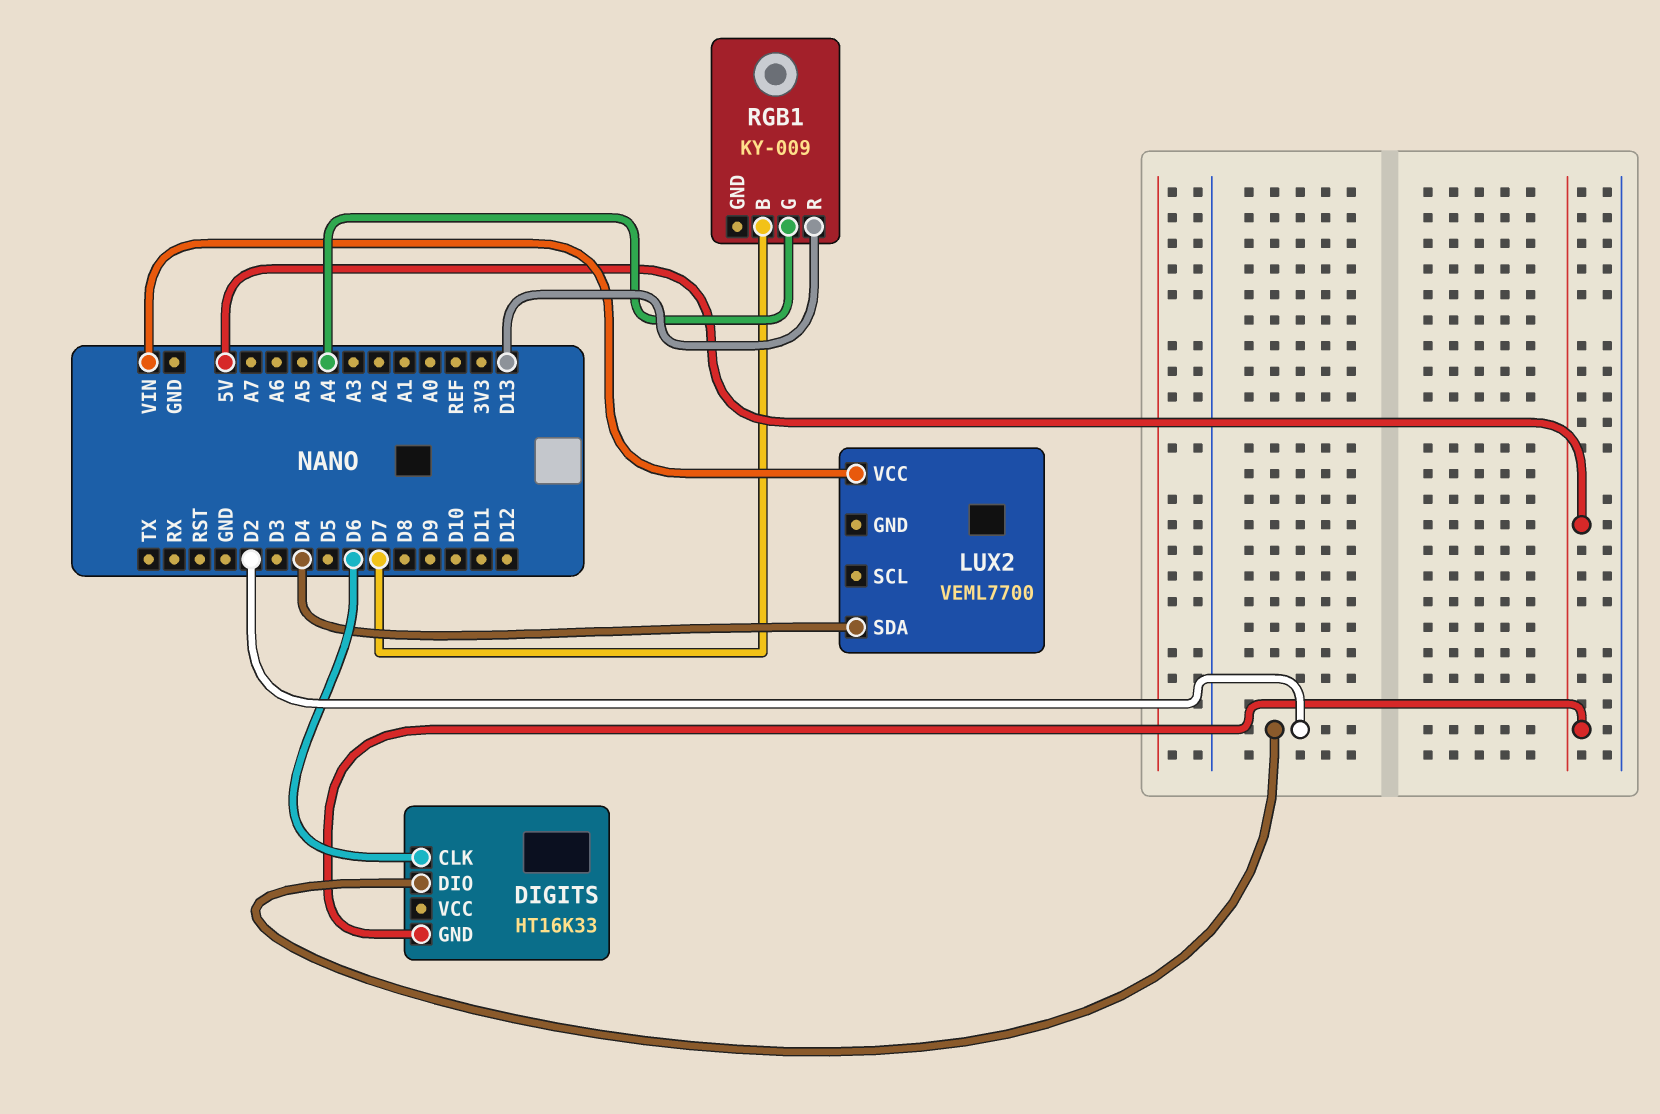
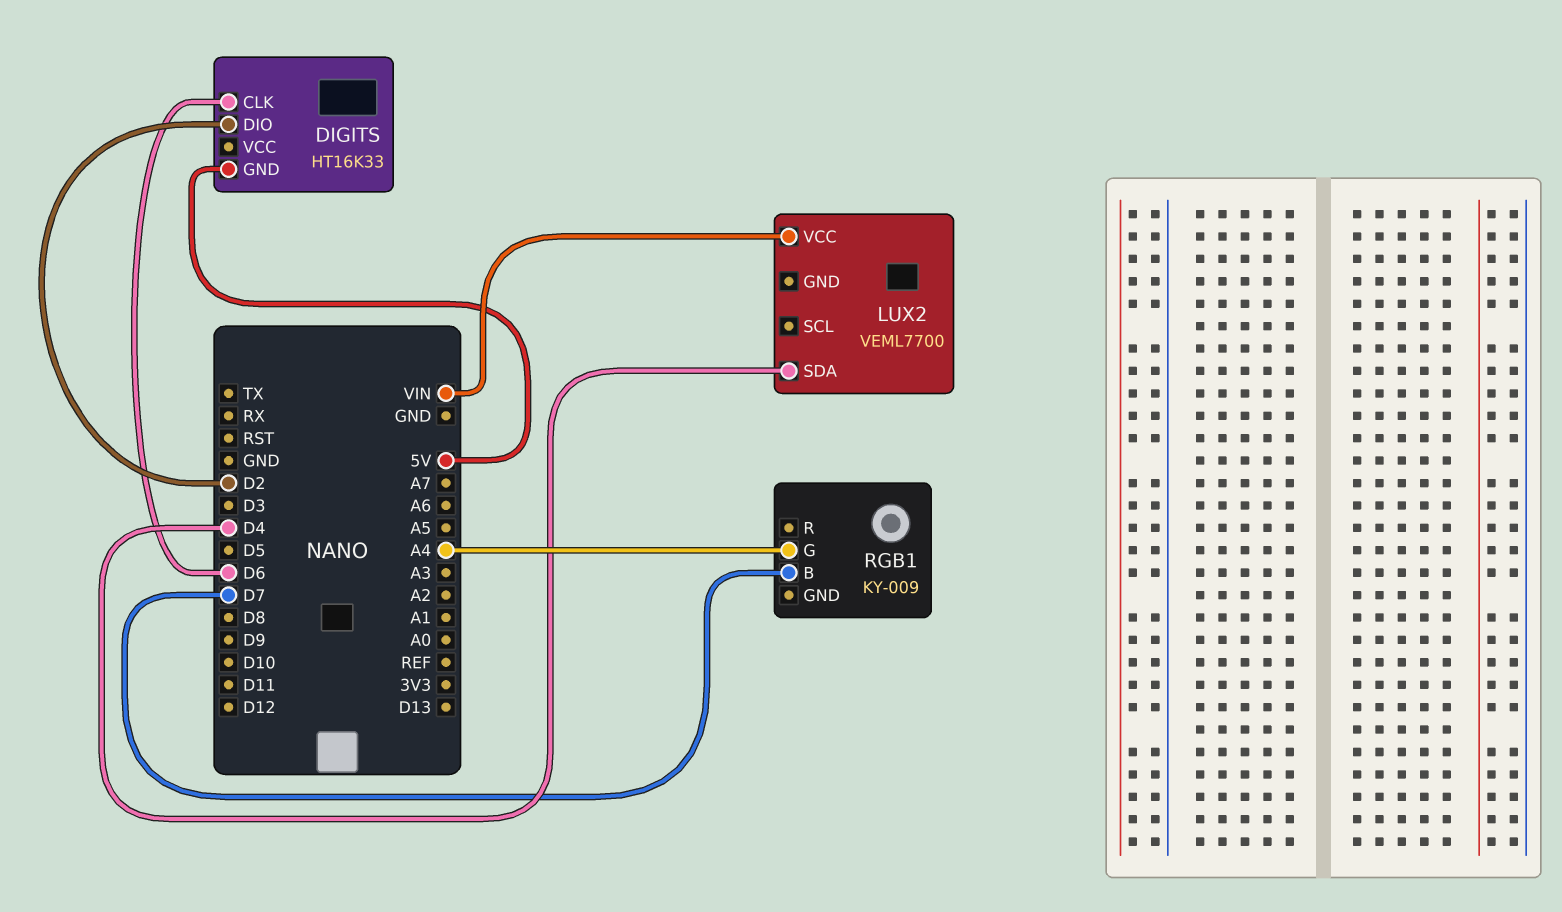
RGB1 pin R: D13 -> none

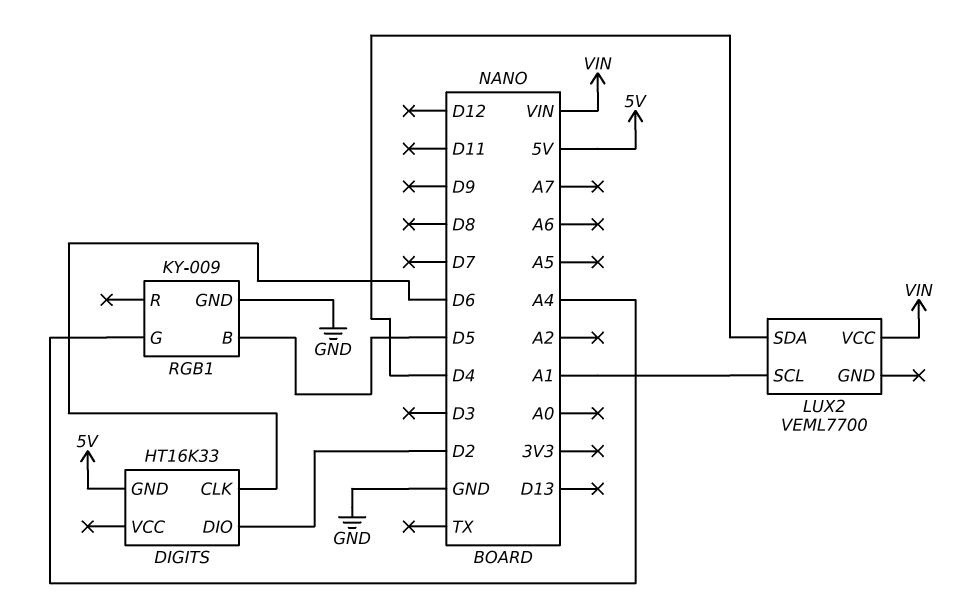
LUX2 pin SCL: none -> A1
RGB1 pin B: D7 -> D5
RGB1 pin GND: none -> GND

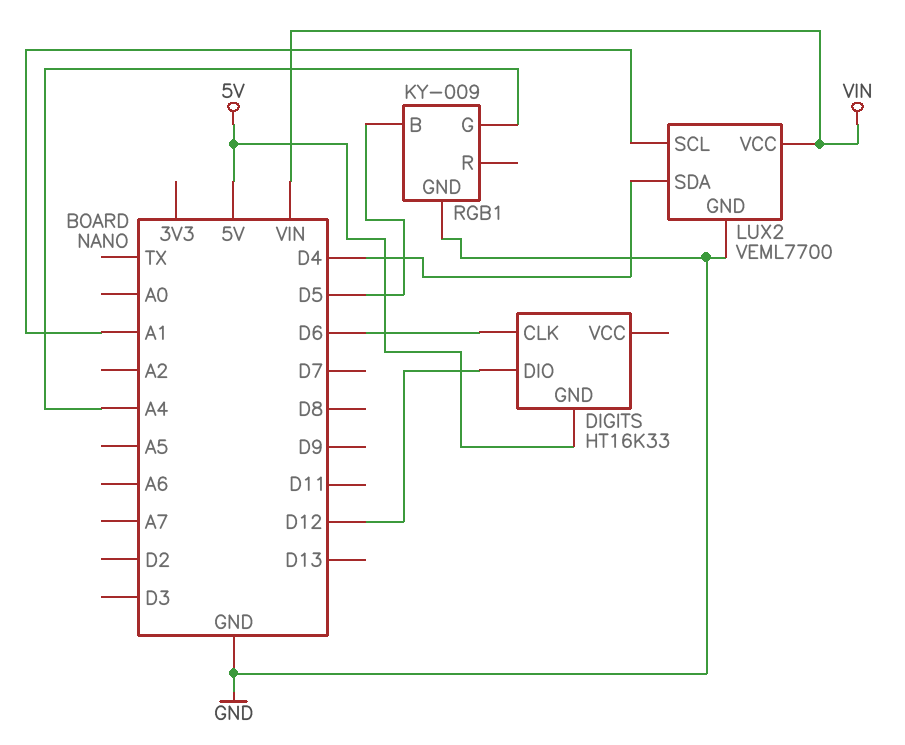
DIGITS pin DIO: D2 -> D12
LUX2 pin GND: none -> GND

